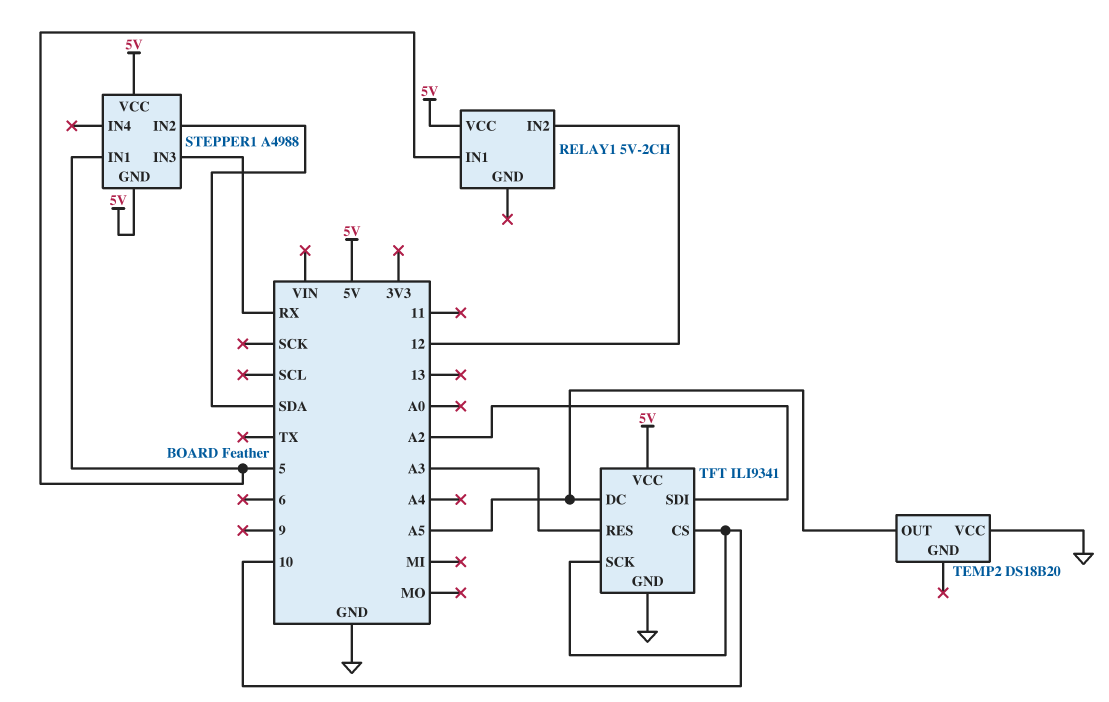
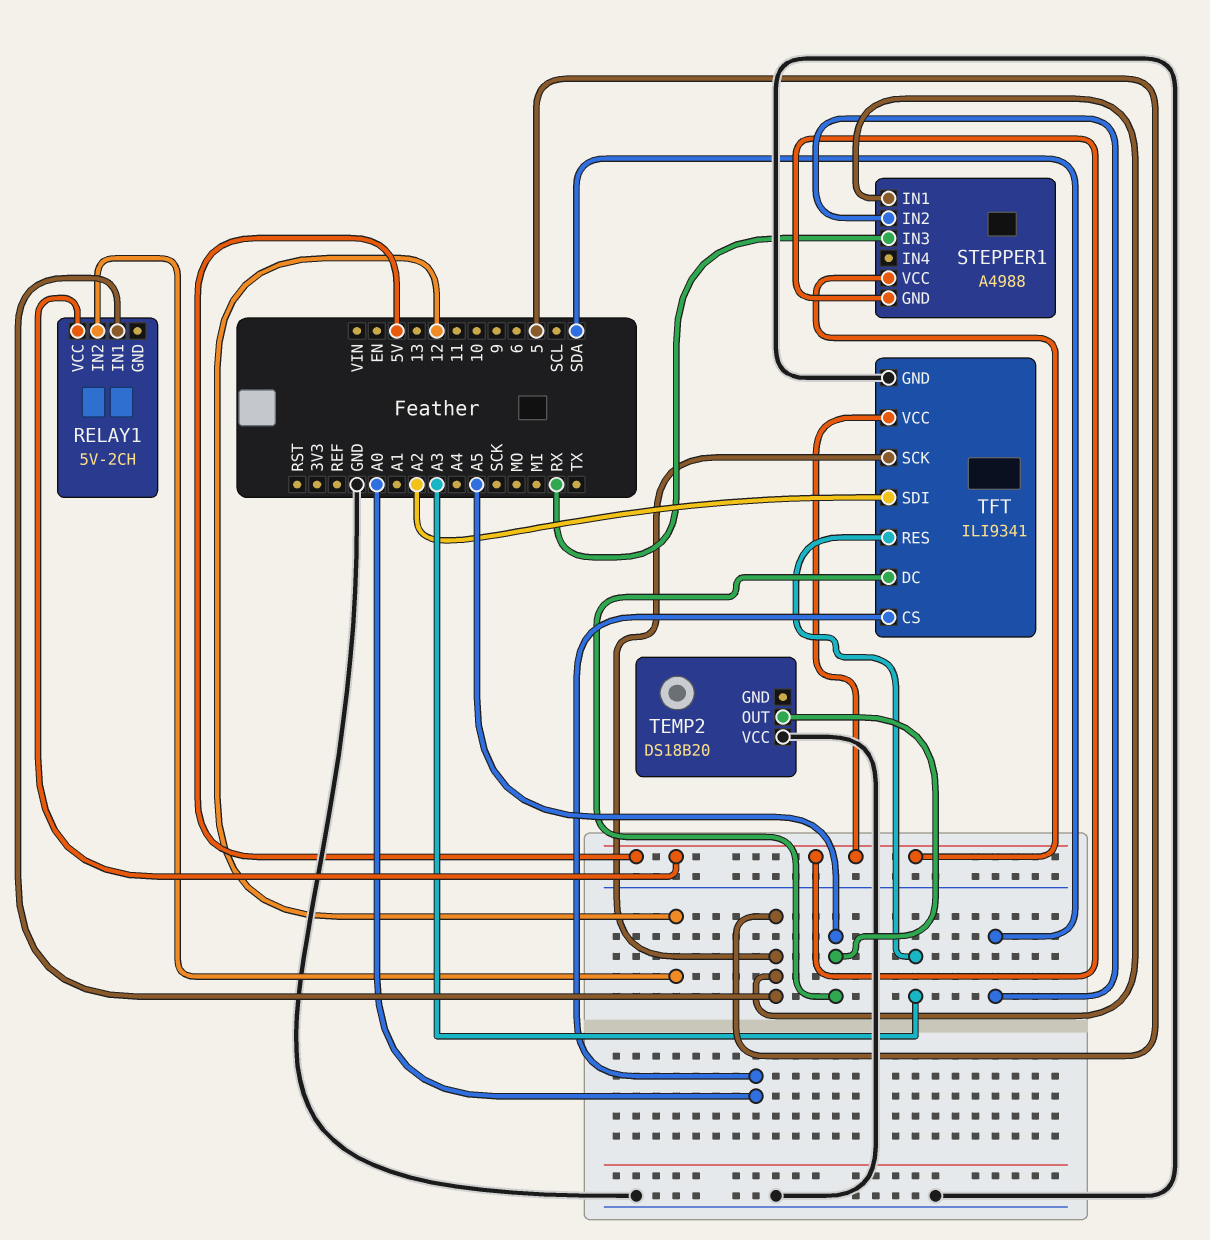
TFT pin CS: 10 -> A0
TFT pin SCK: 10 -> 5

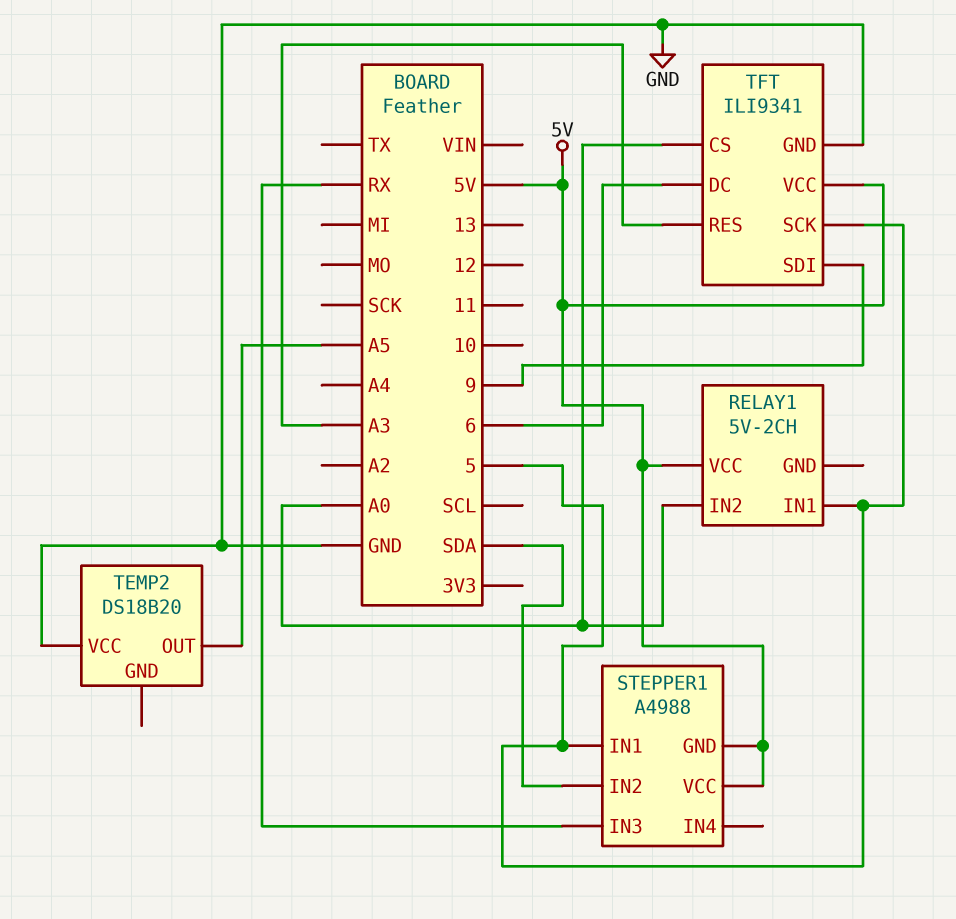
RELAY1 pin IN2: 12 -> A0
TFT pin DC: A5 -> 6
TFT pin SDI: A2 -> 9

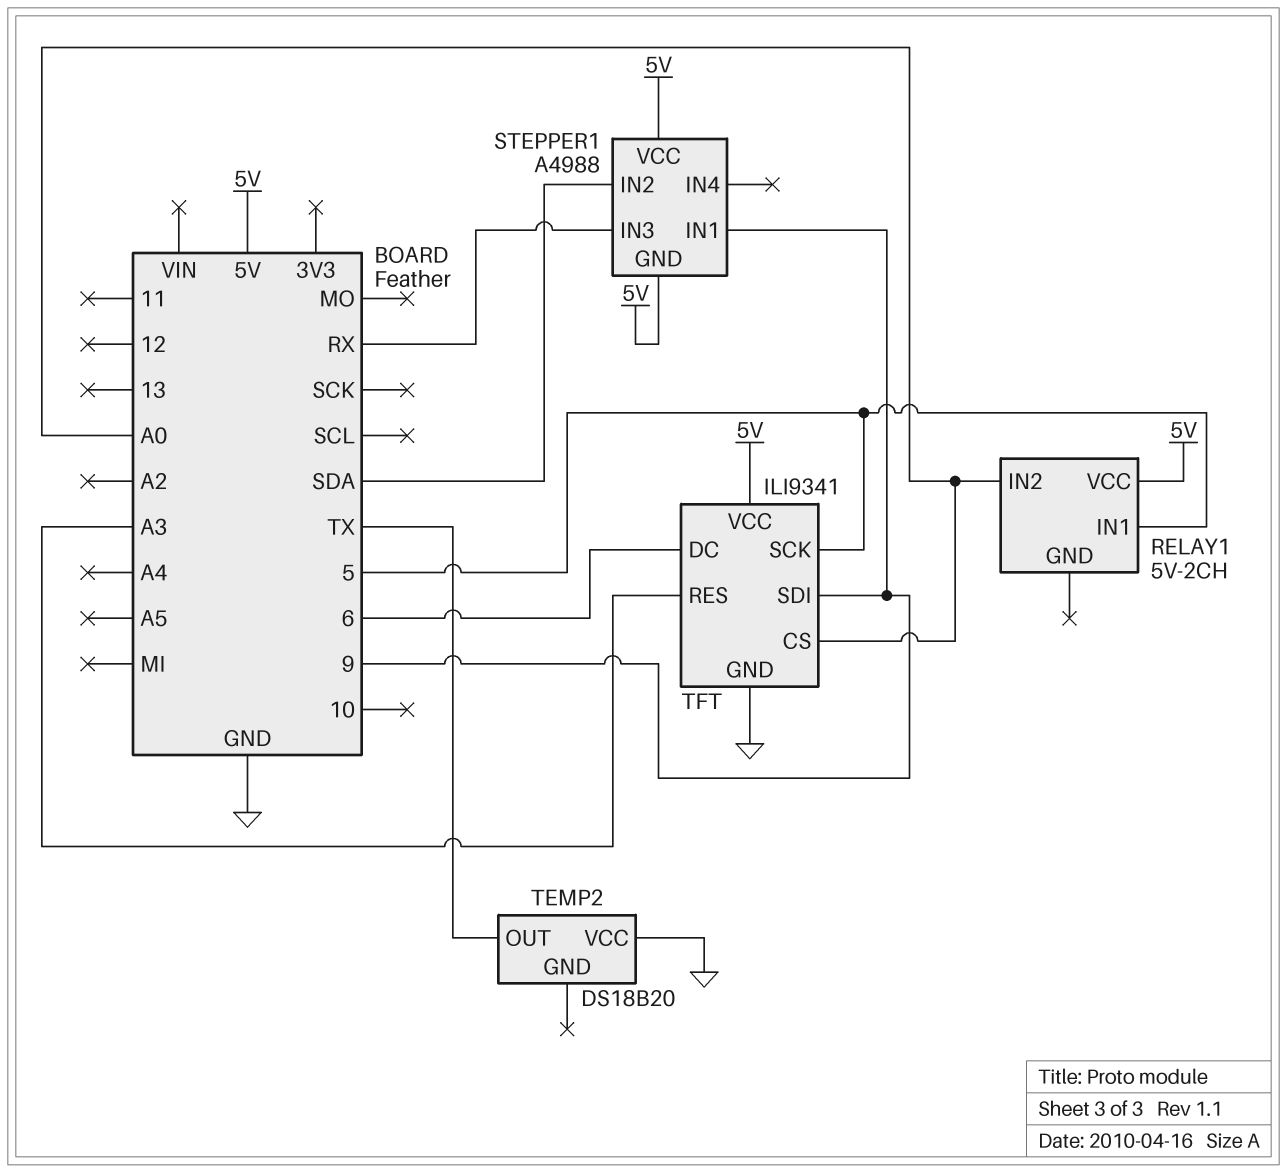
STEPPER1 pin IN1: 5 -> 9
TEMP2 pin OUT: A5 -> TX

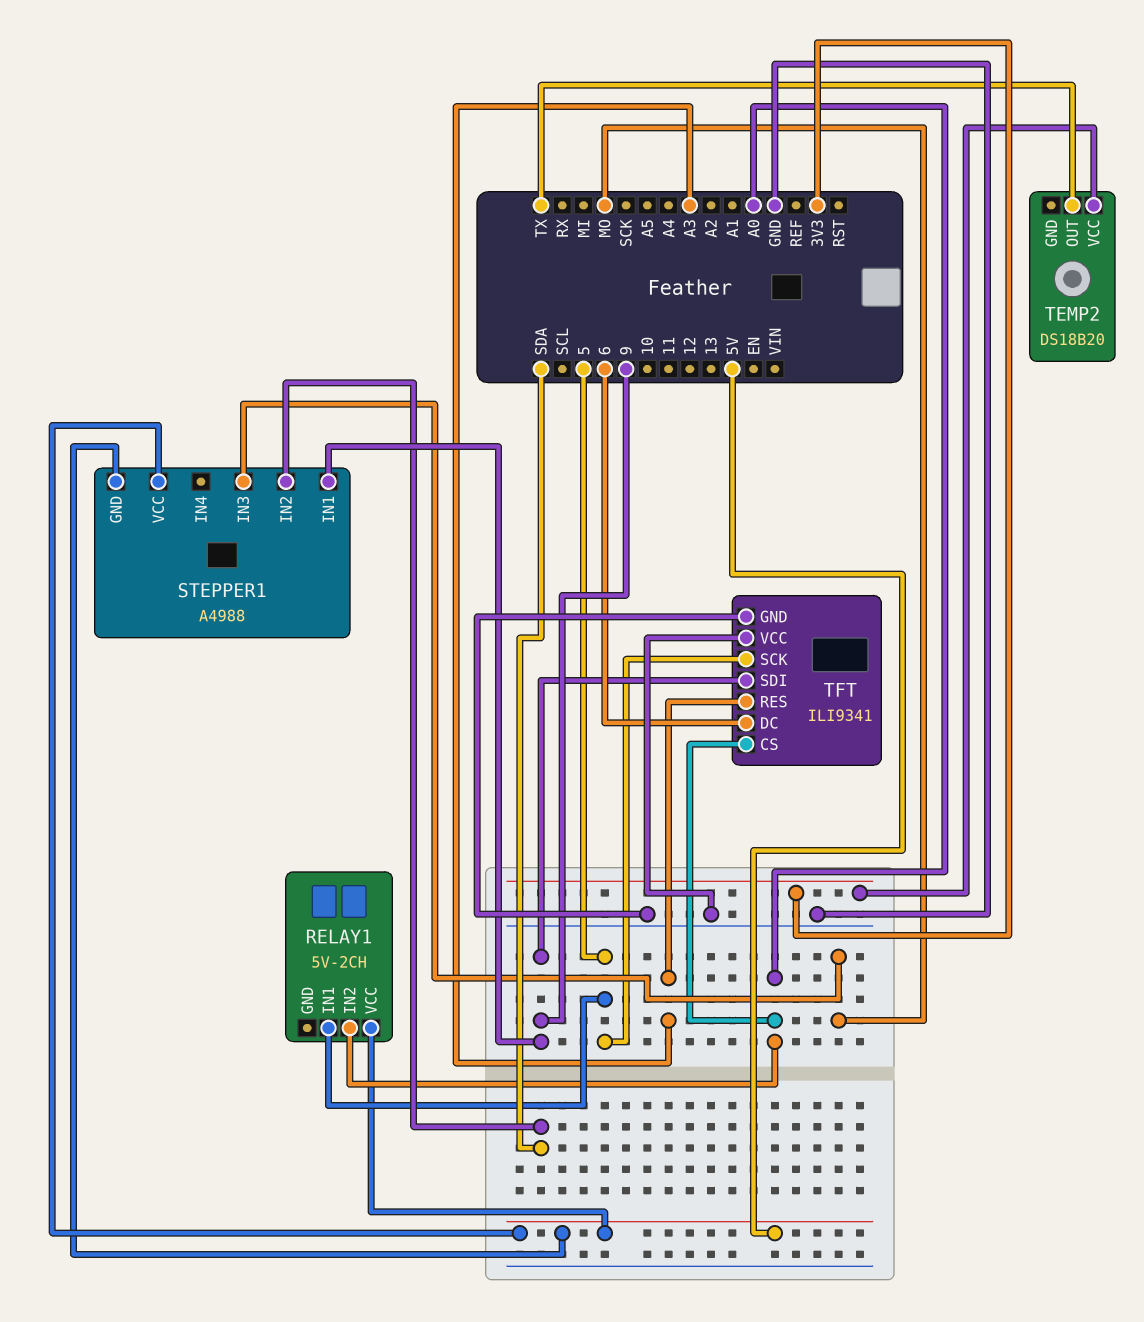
STEPPER1 pin IN3: RX -> MO
TEMP2 pin VCC: GND -> 3V3
TFT pin VCC: 5V -> GND

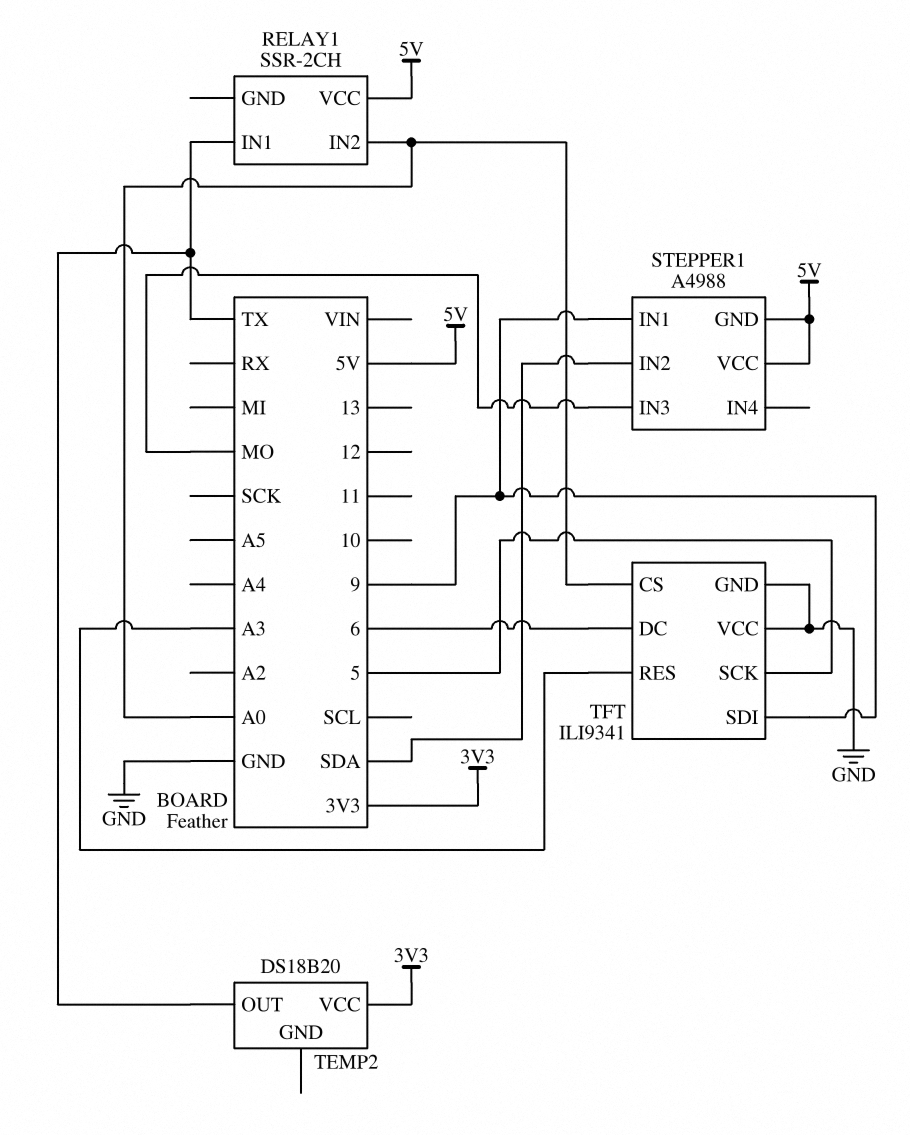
RELAY1: 5V-2CH -> SSR-2CH
RELAY1 pin IN1: 5 -> TX

